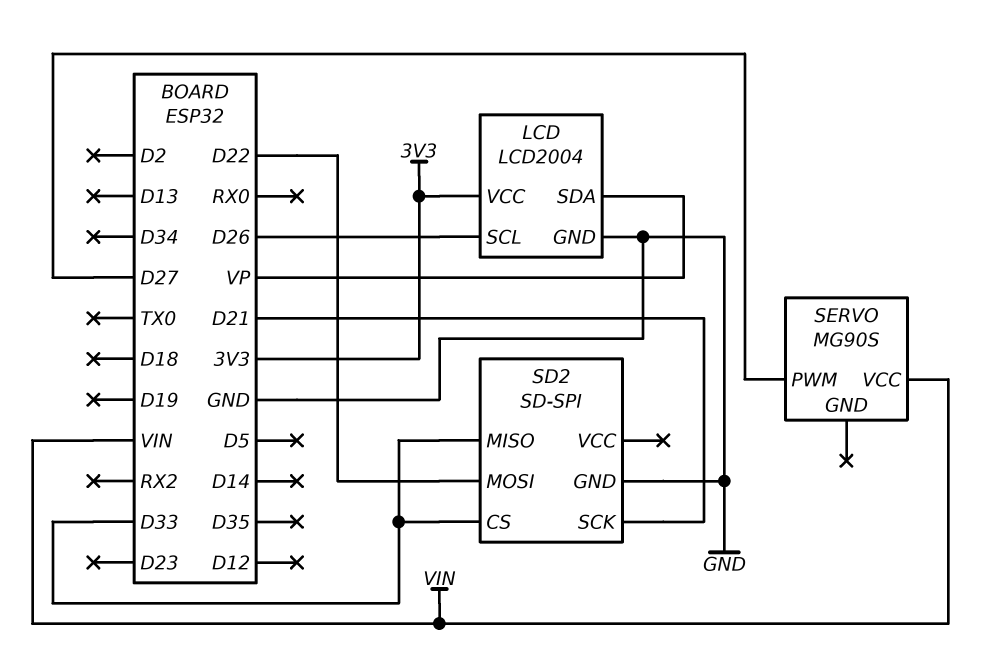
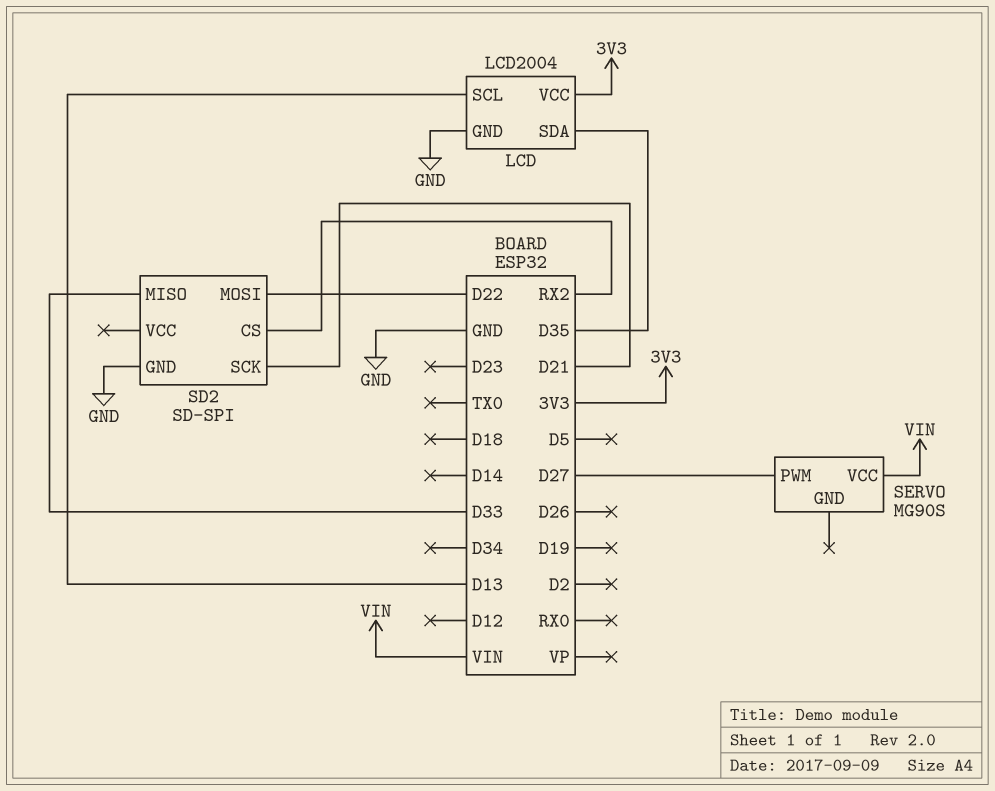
LCD pin SCL: D26 -> D13
LCD pin SDA: VP -> D35
SD2 pin CS: D33 -> RX2

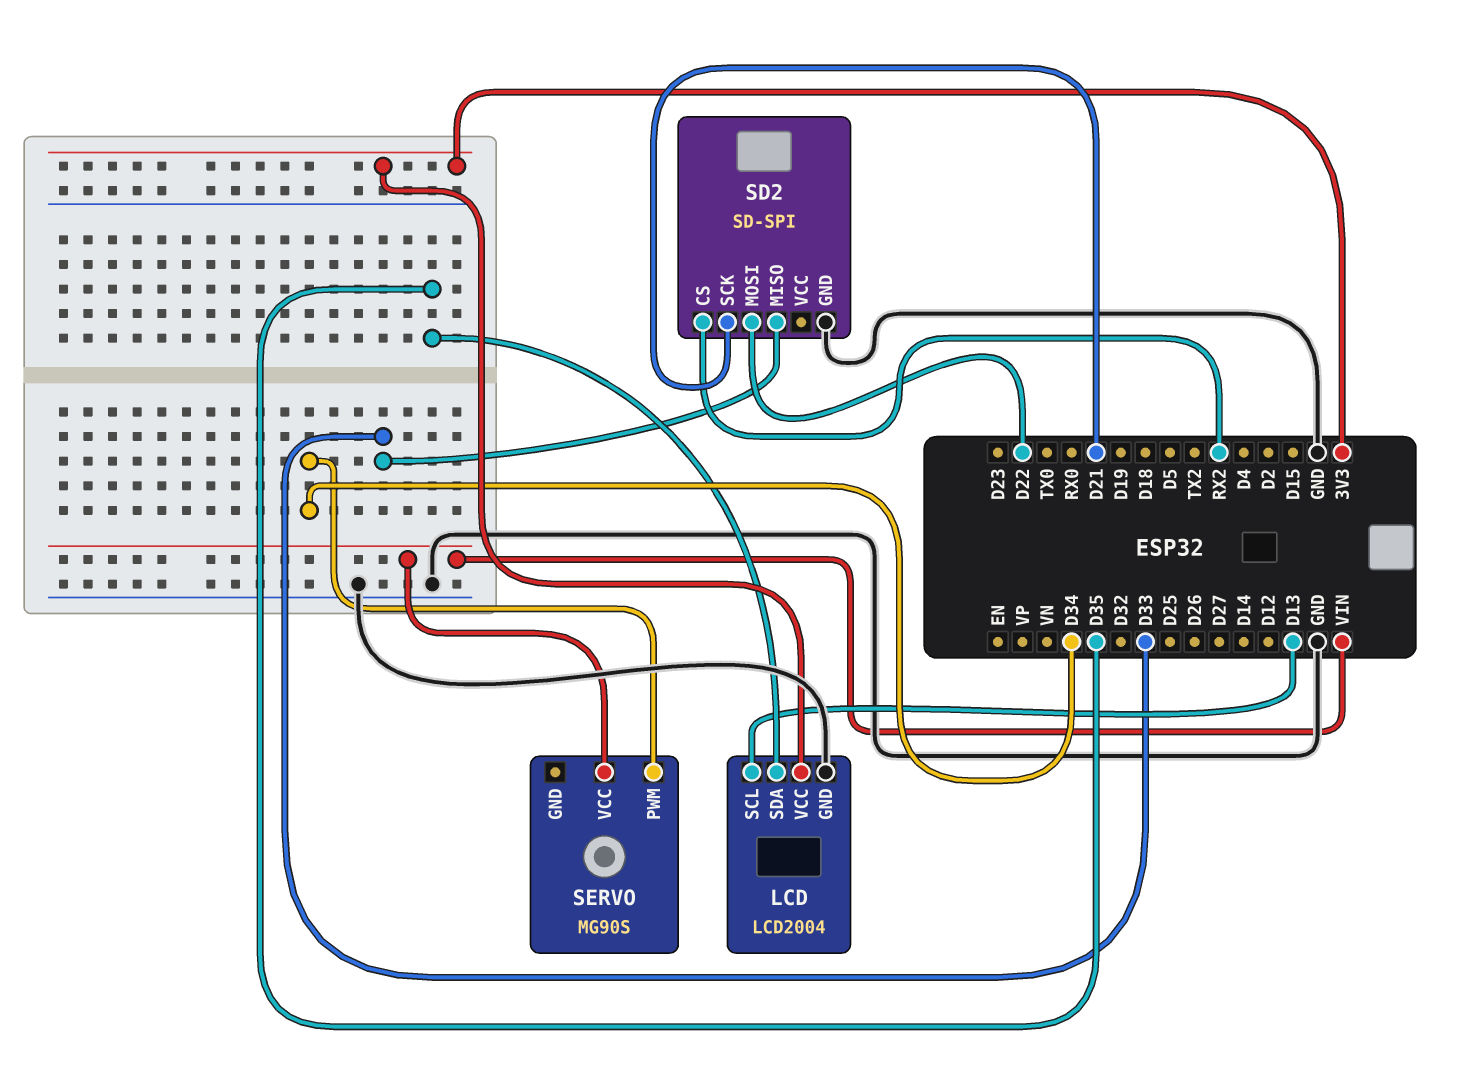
SERVO pin PWM: D27 -> D34

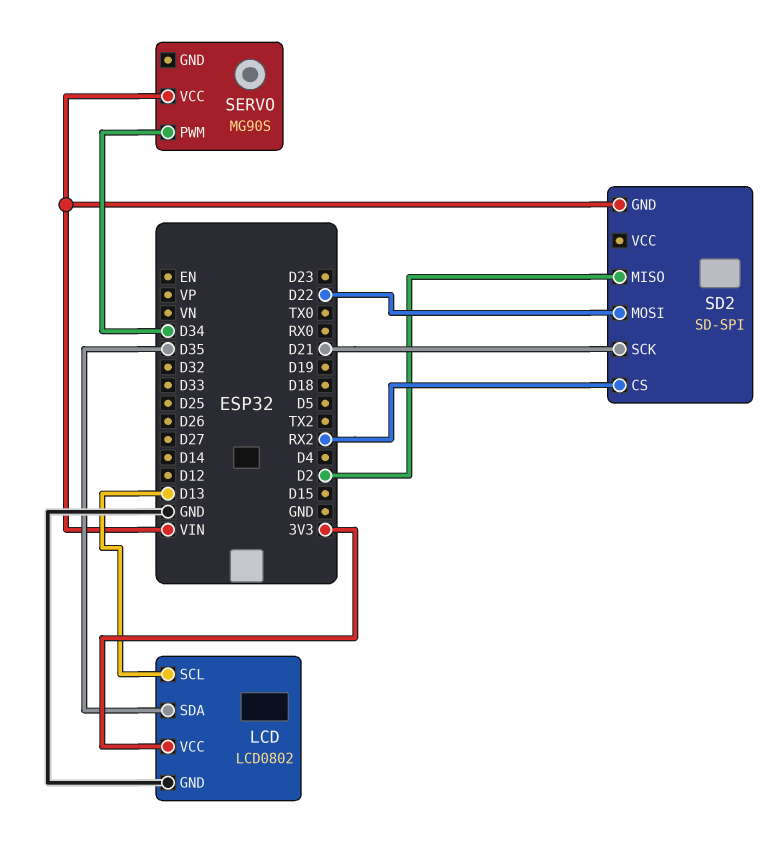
LCD: LCD2004 -> LCD0802
SD2 pin GND: GND -> VIN
SD2 pin MISO: D33 -> D2

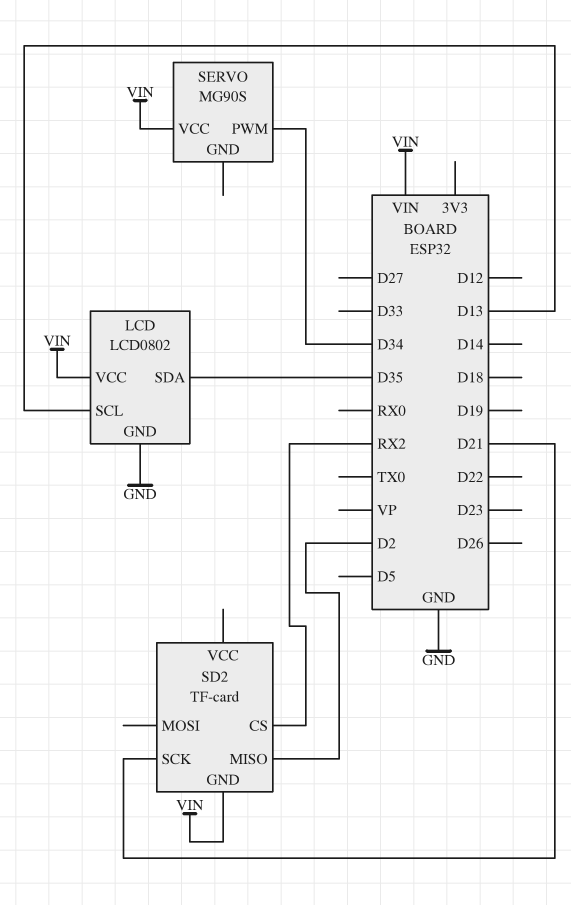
LCD pin VCC: 3V3 -> VIN
SD2: SD-SPI -> TF-card
SD2 pin MOSI: D22 -> none

